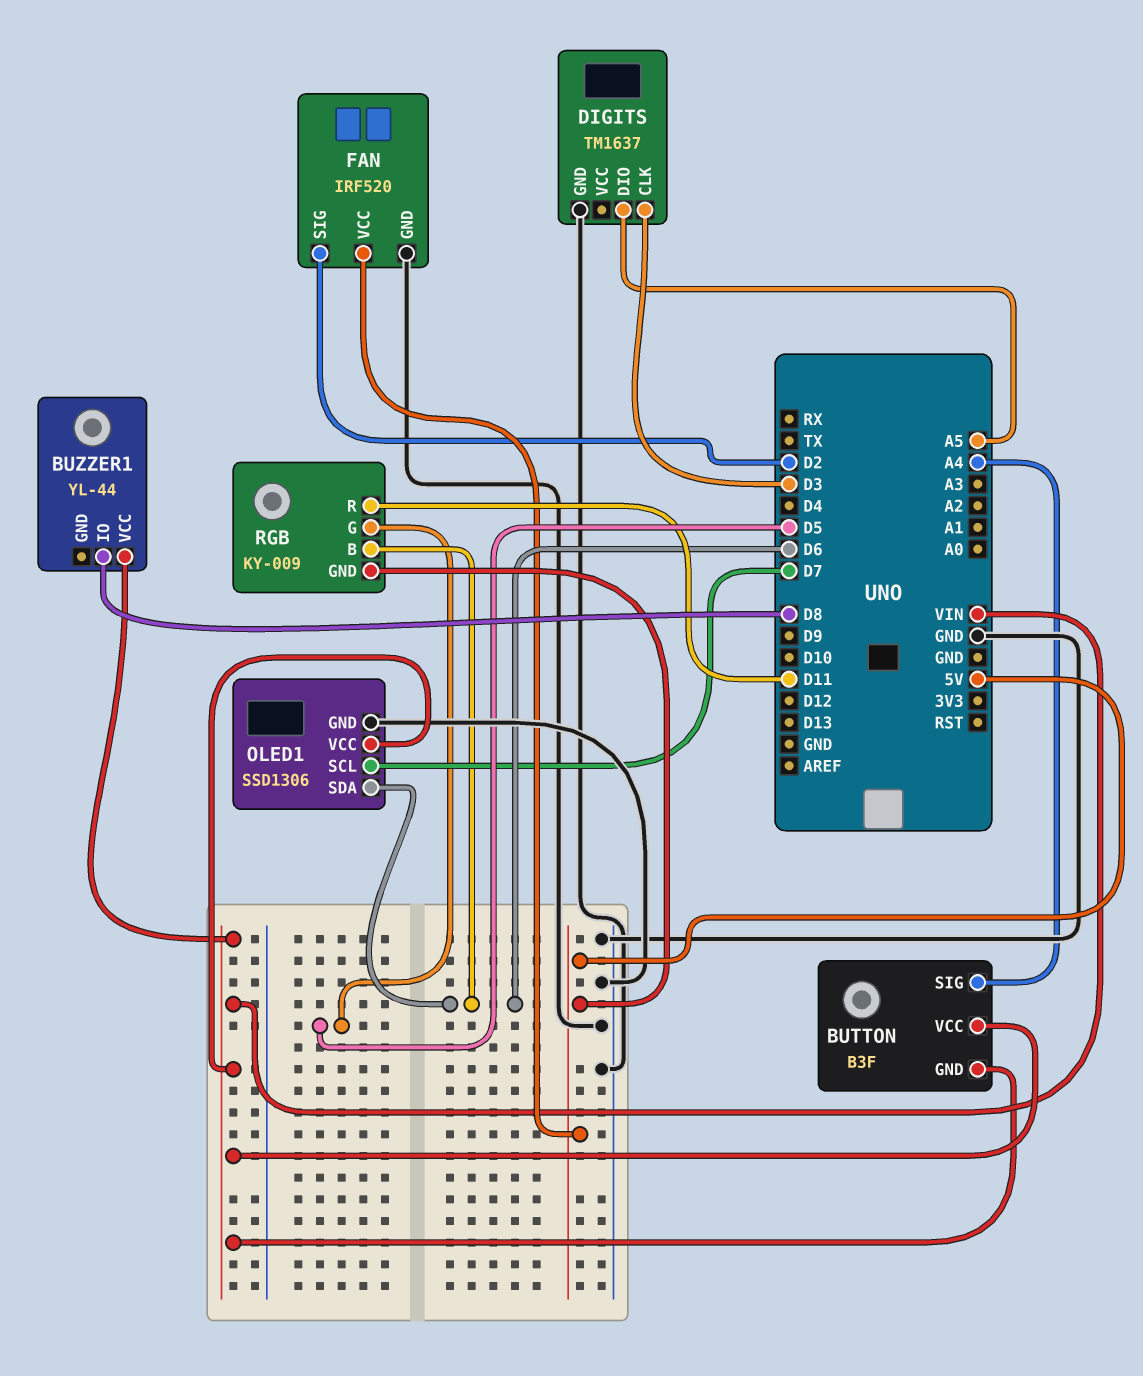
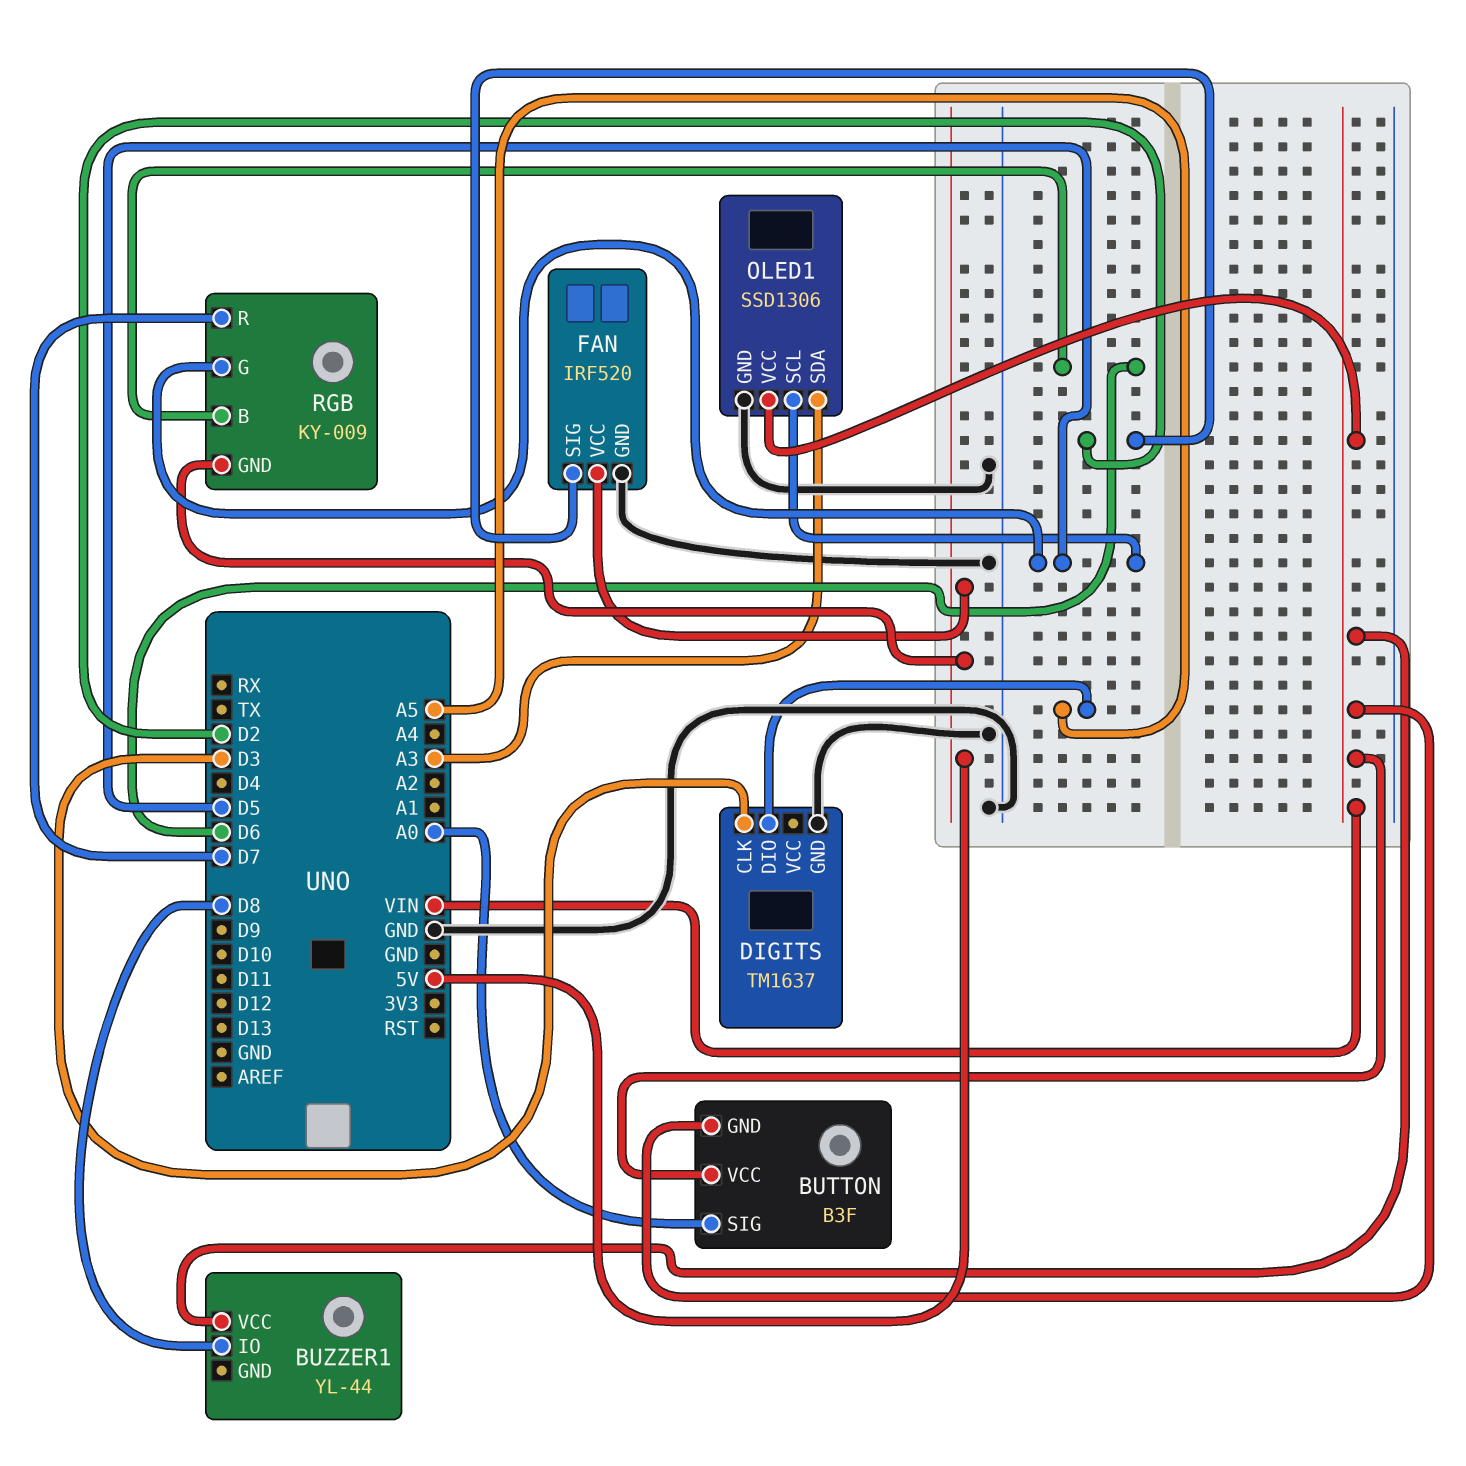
BUTTON pin SIG: A4 -> A0
OLED1 pin SCL: D7 -> D5
OLED1 pin SDA: D6 -> A3
RGB pin R: D11 -> D7

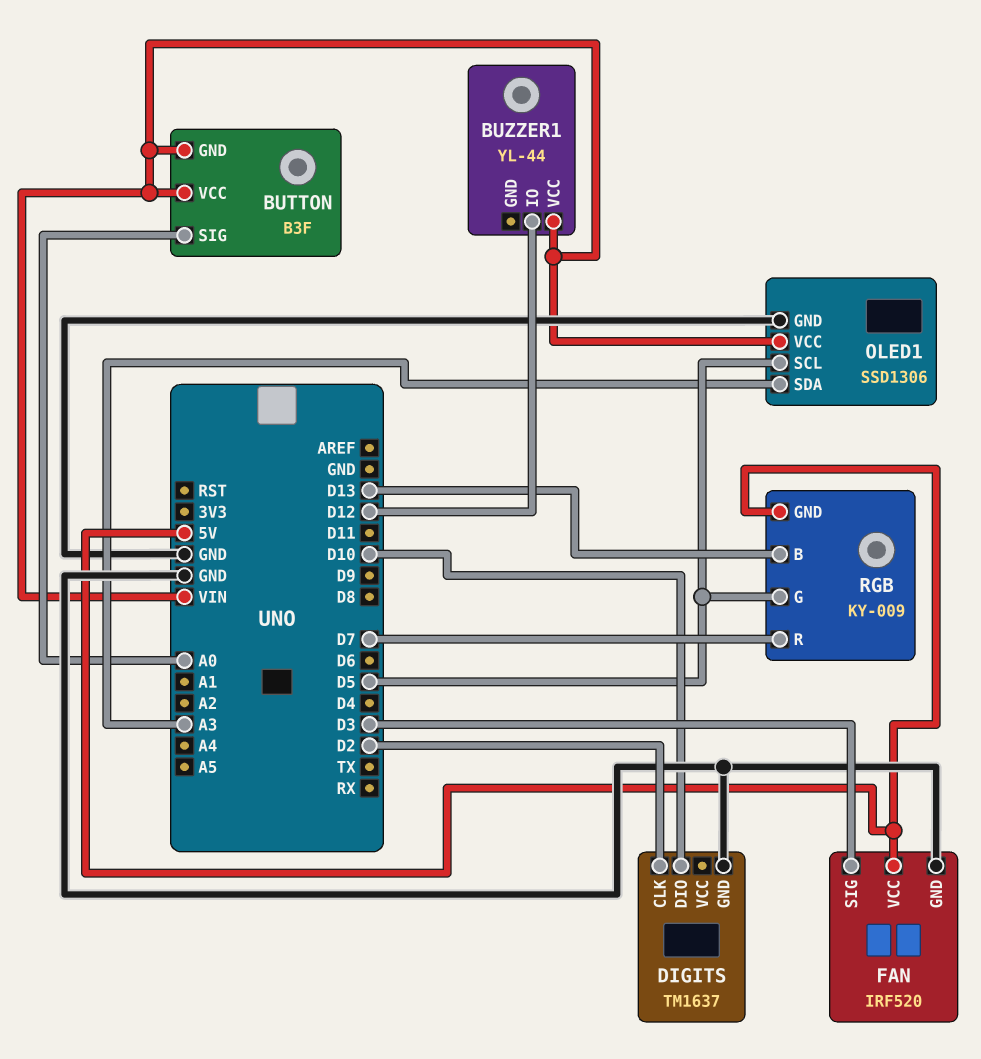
BUZZER1 pin IO: D8 -> D12
DIGITS pin CLK: D3 -> D2
DIGITS pin DIO: A5 -> D10
FAN pin SIG: D2 -> D3
RGB pin B: D6 -> D13

